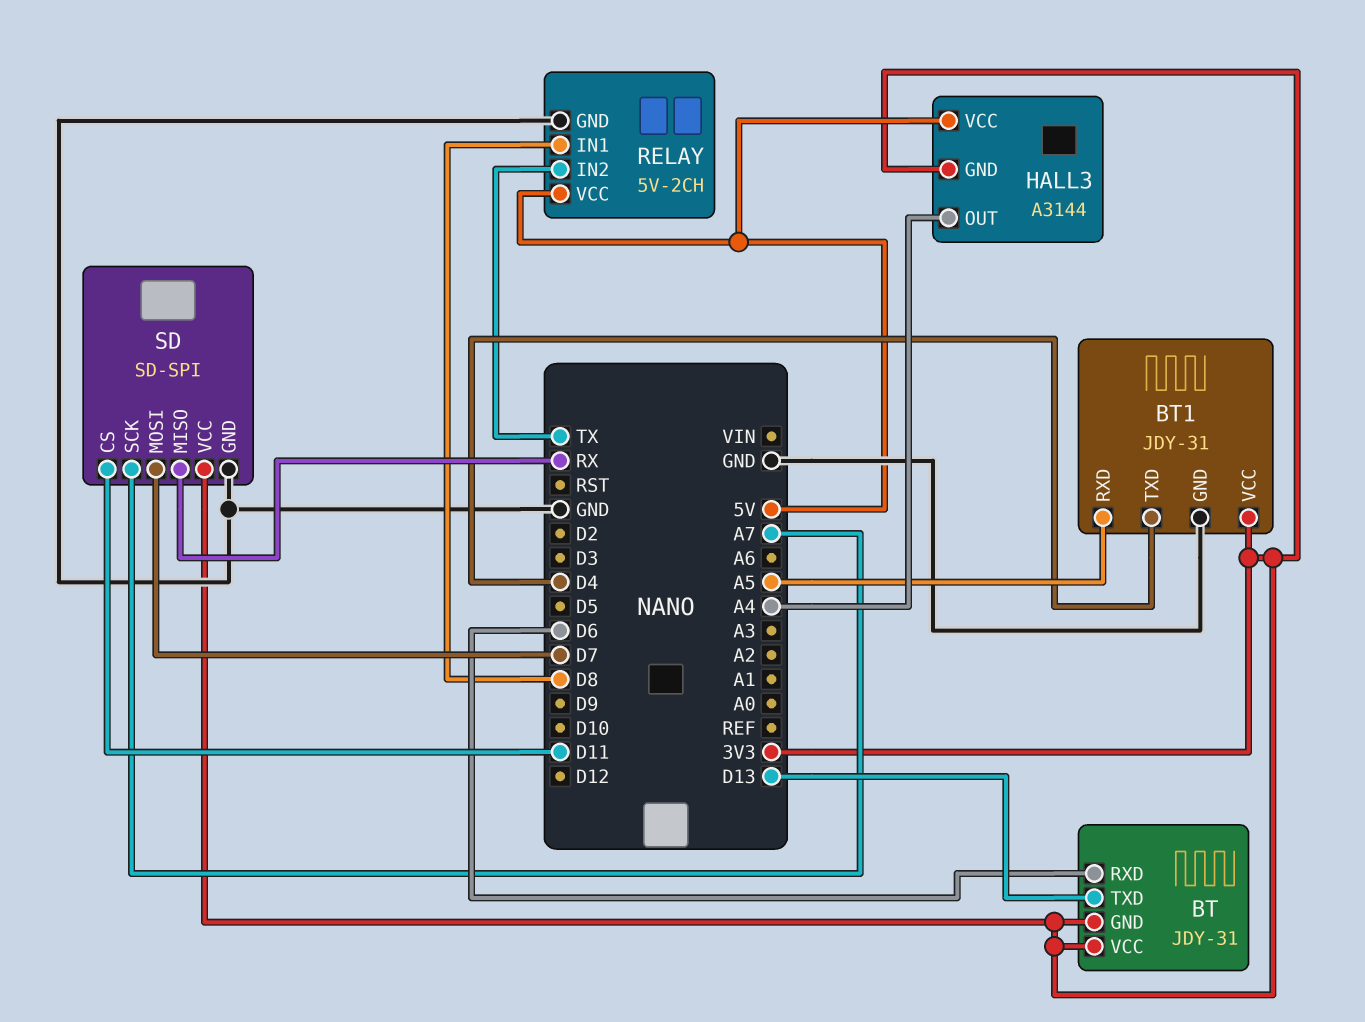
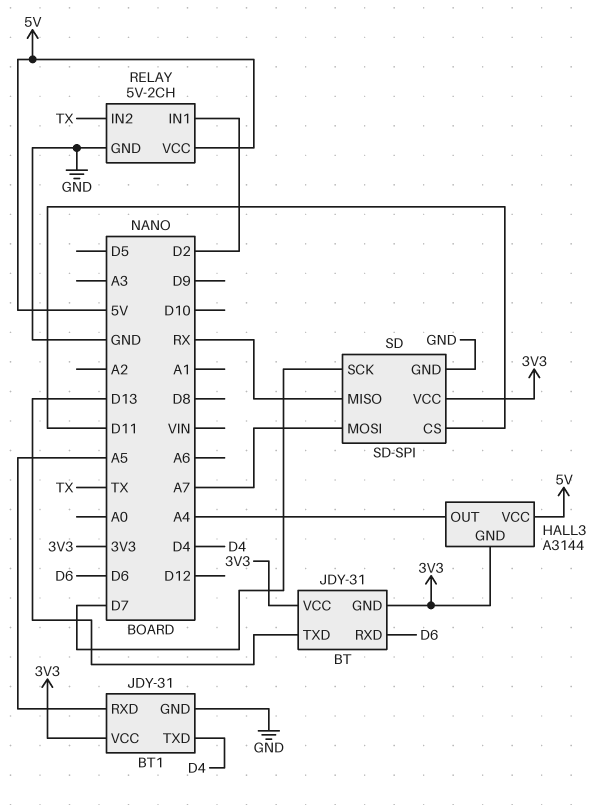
RELAY pin IN1: D8 -> D2
SD pin MOSI: D7 -> A7
SD pin SCK: A7 -> D7

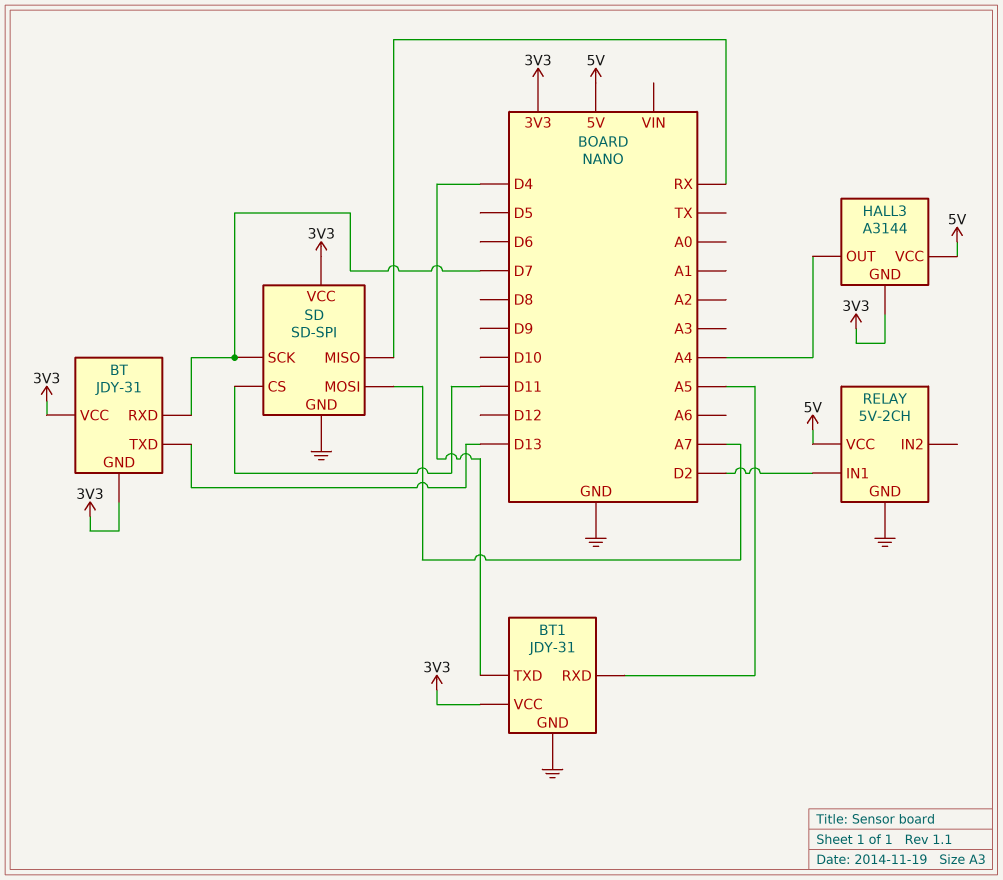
BT pin RXD: D6 -> D7
RELAY pin IN2: TX -> none

